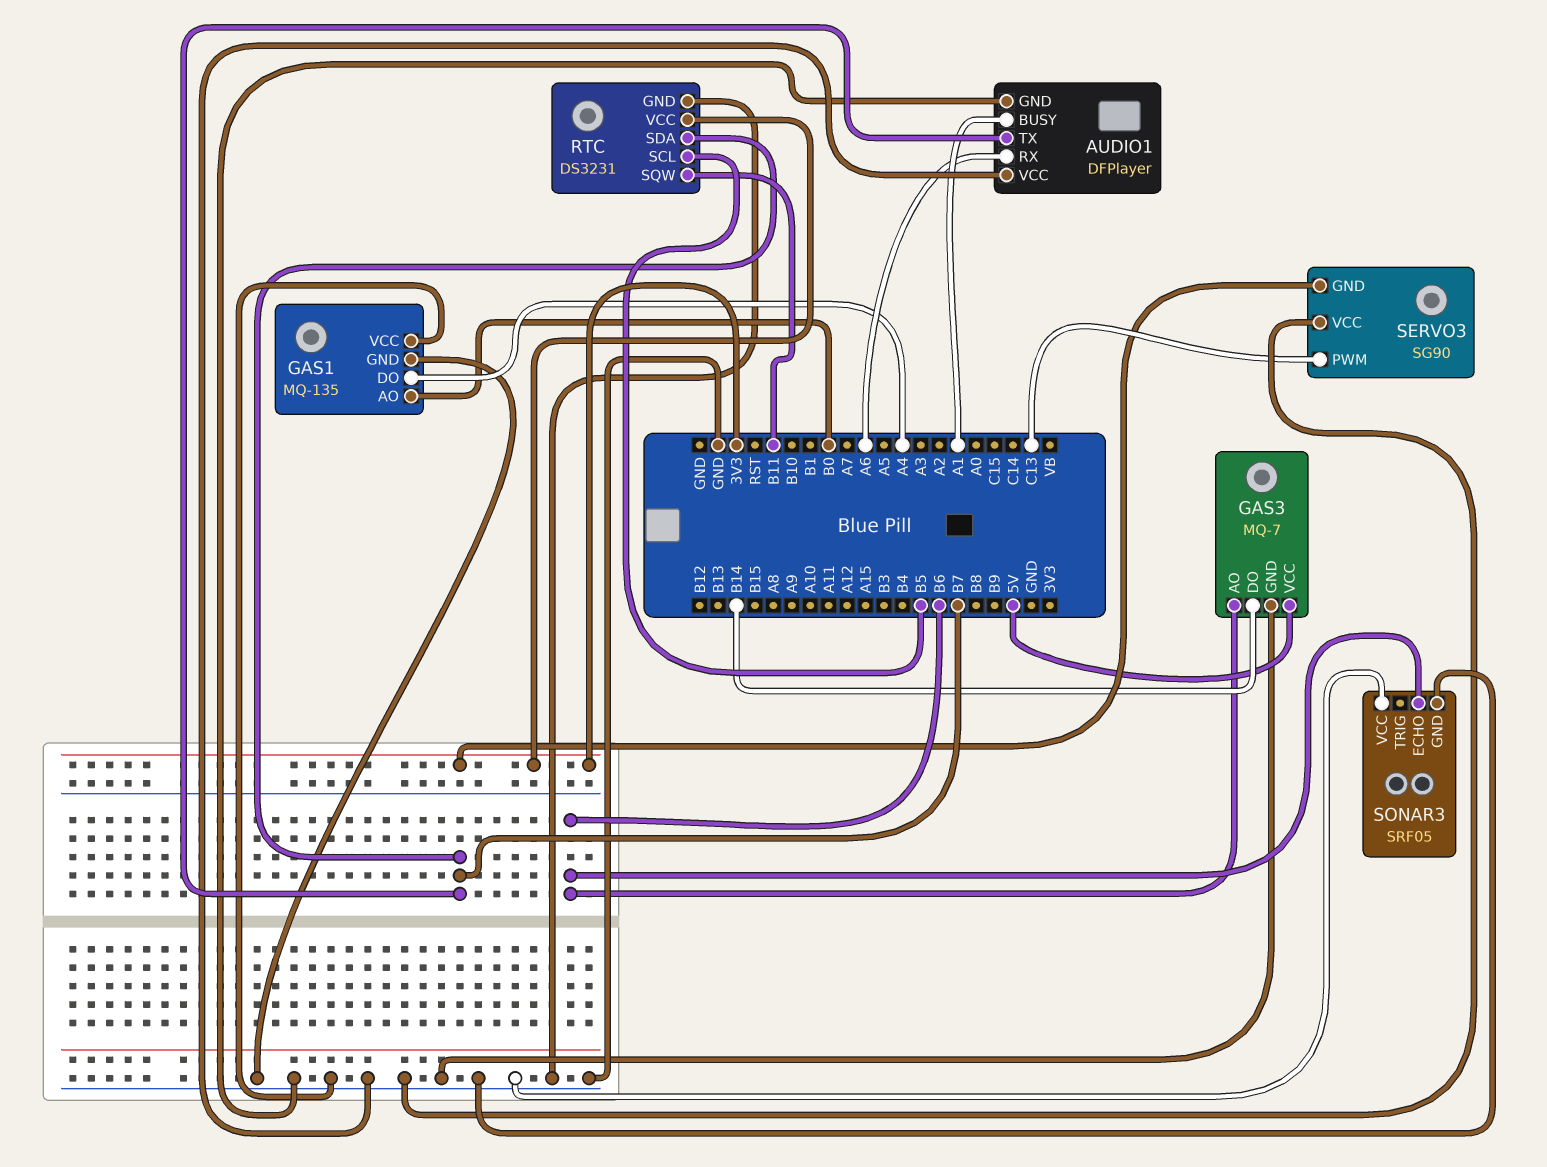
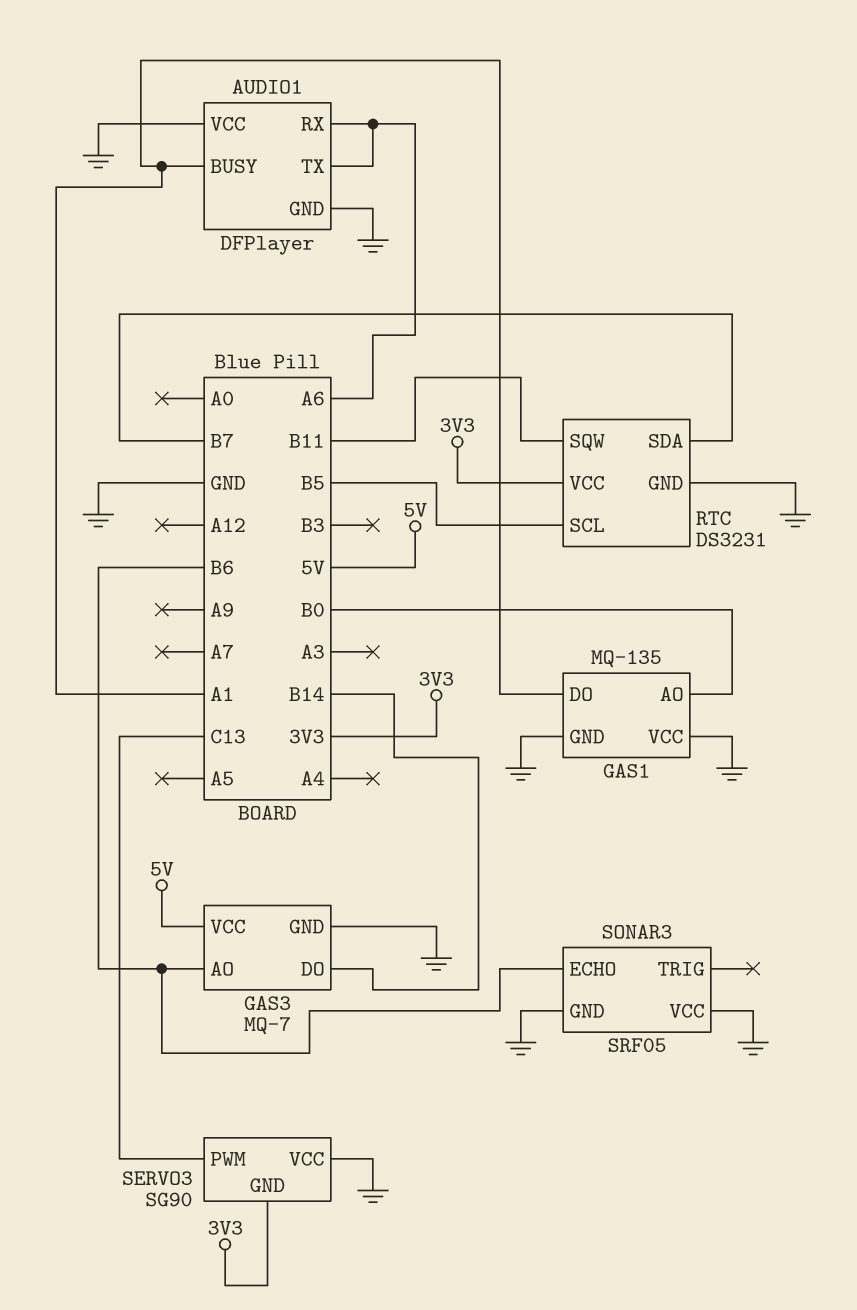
AUDIO1 pin TX: B7 -> A6
GAS1 pin DO: A4 -> A1

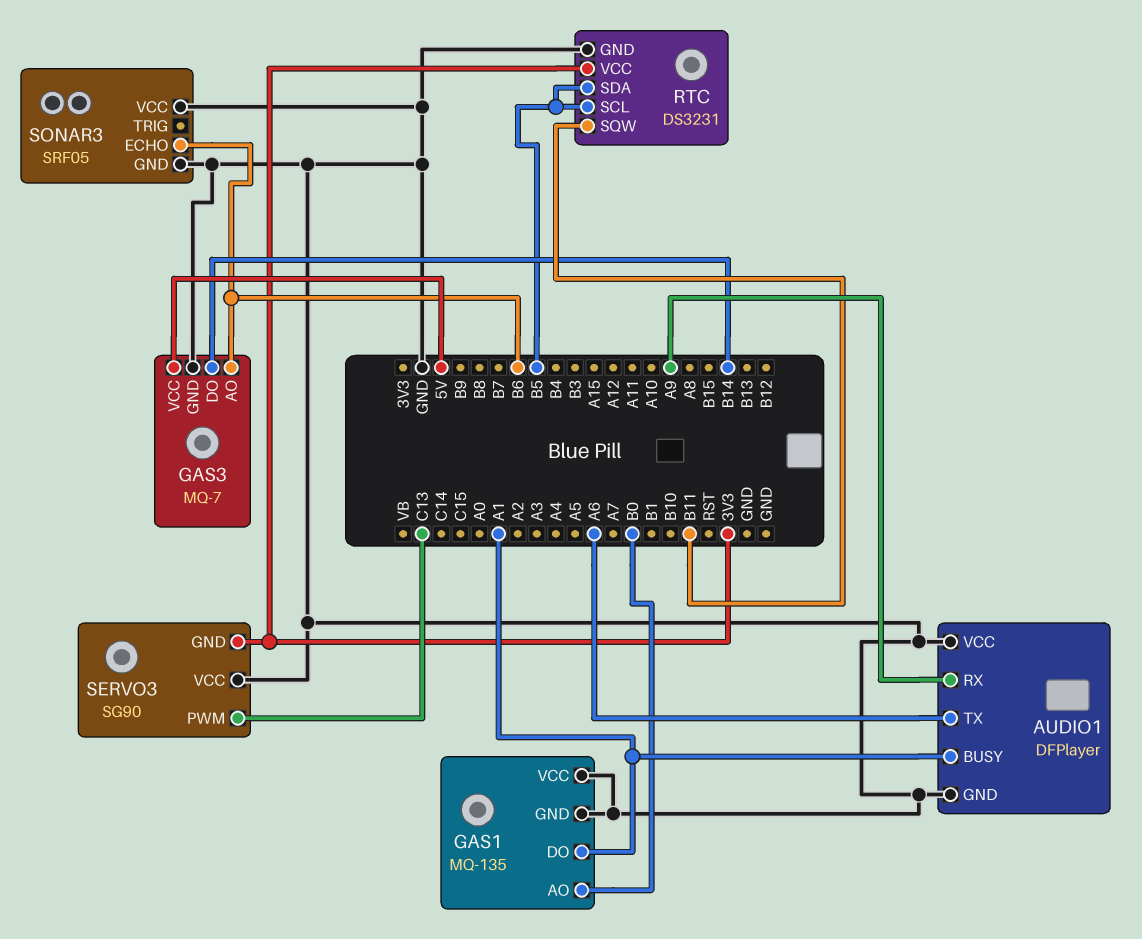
AUDIO1 pin RX: A6 -> A9
RTC pin SDA: B7 -> B5

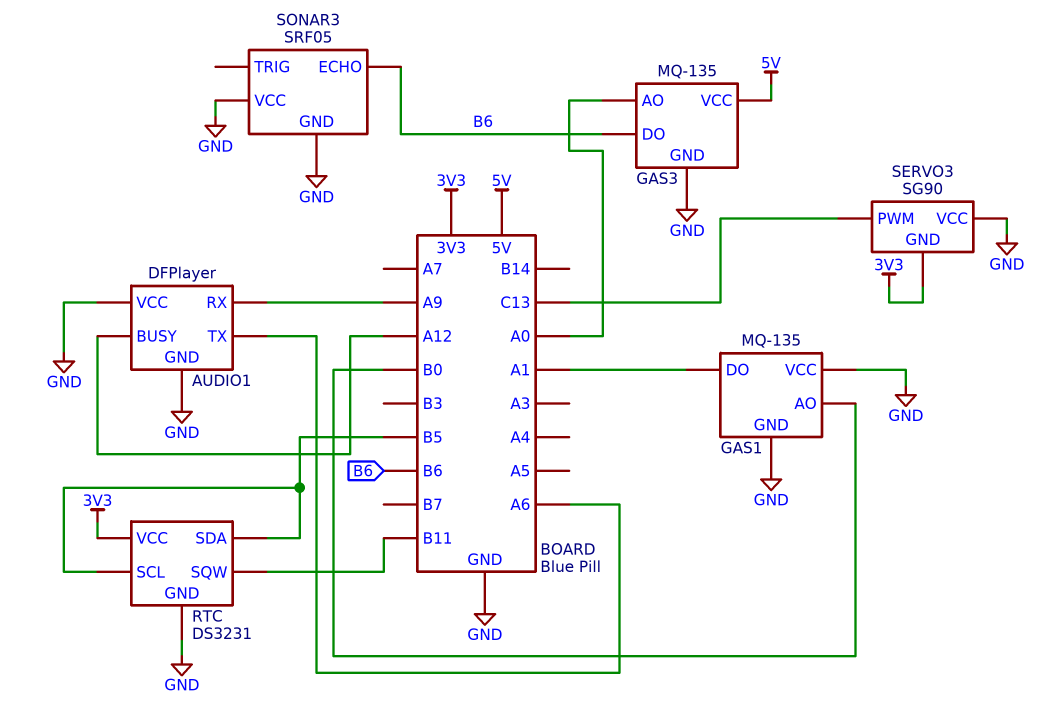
AUDIO1 pin BUSY: A1 -> A12
GAS3: MQ-7 -> MQ-135
GAS3 pin AO: B6 -> A0
GAS3 pin DO: B14 -> B6

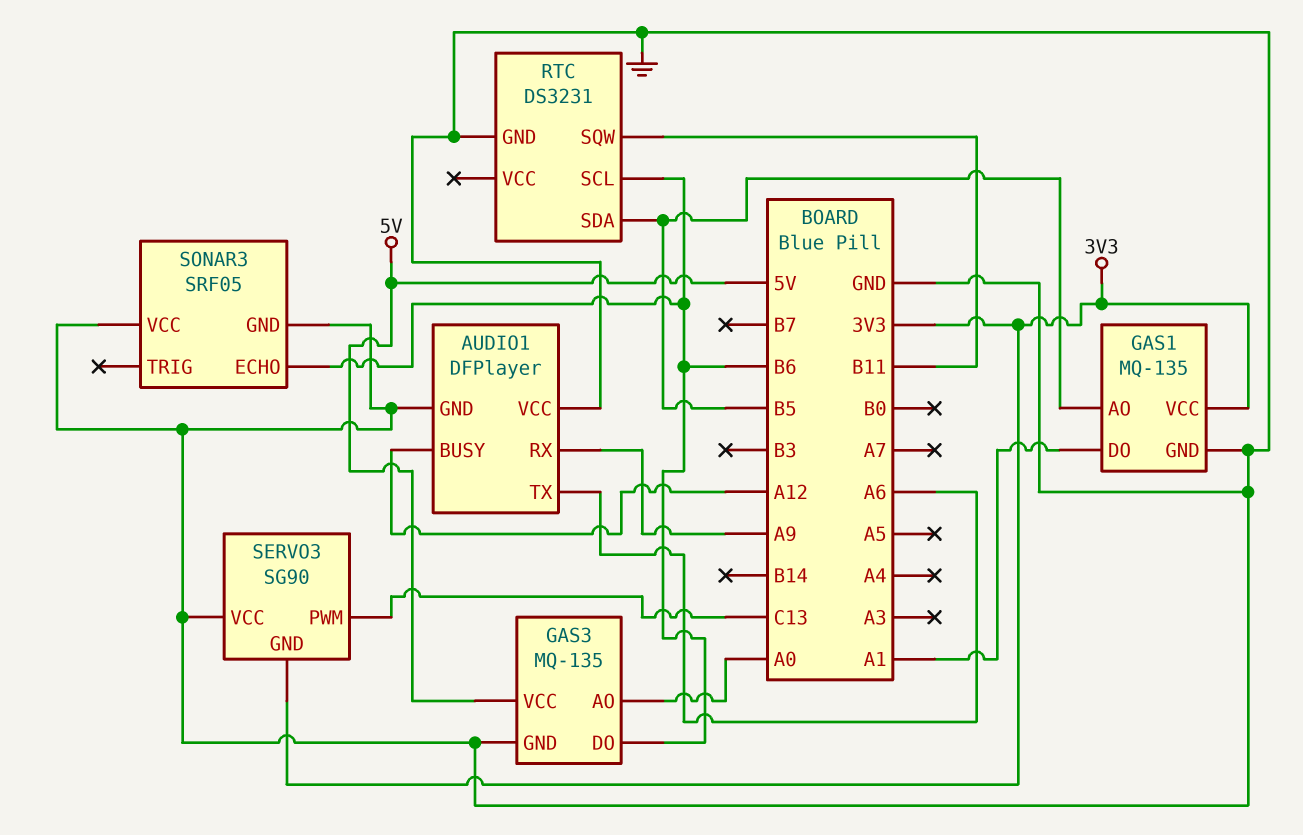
GAS1 pin AO: B0 -> B5
GAS1 pin VCC: GND -> 3V3
RTC pin SCL: B5 -> B6
RTC pin VCC: 3V3 -> none

